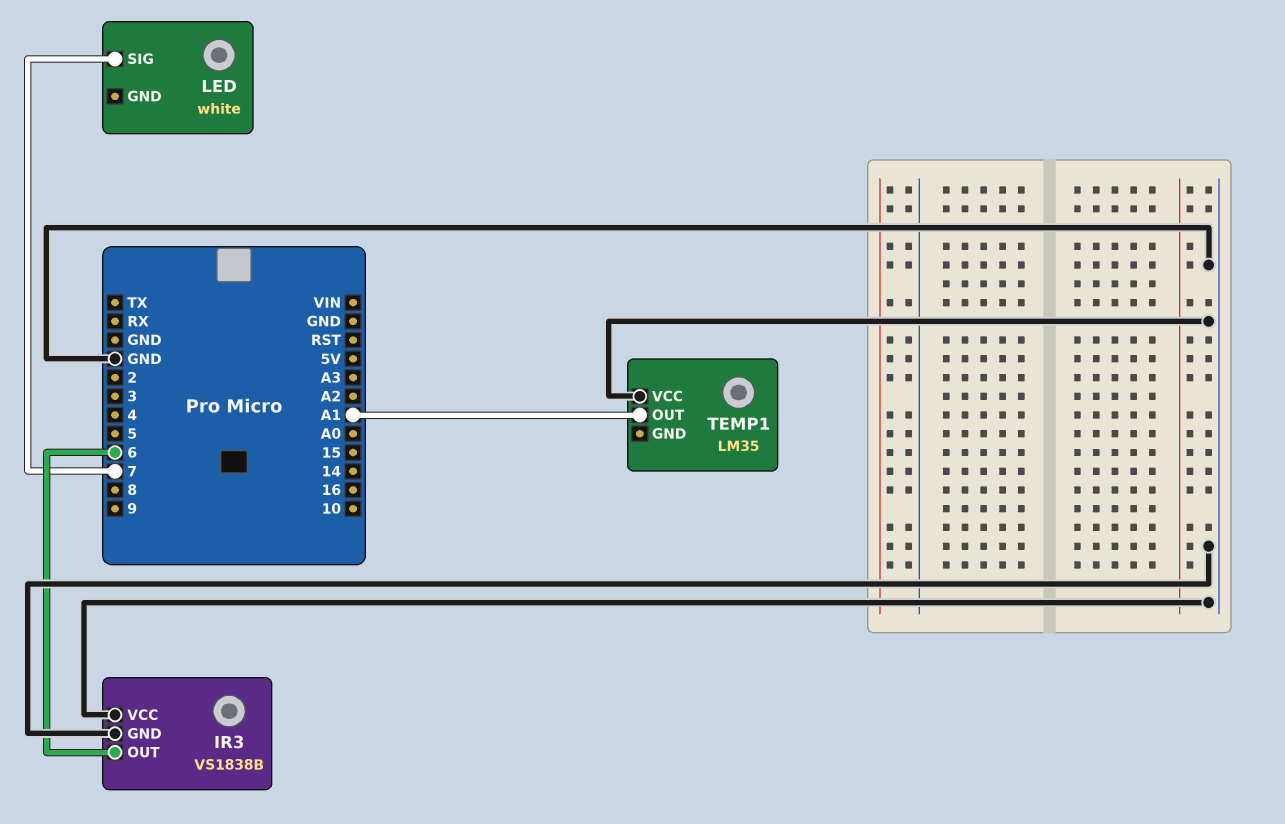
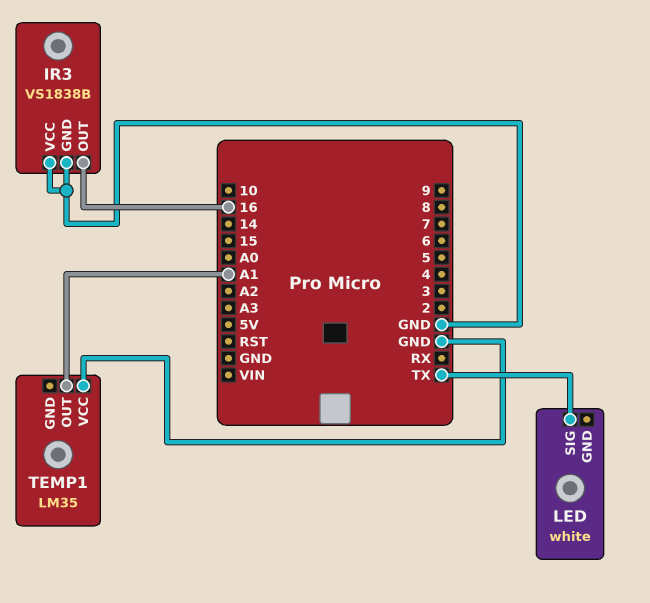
IR3 pin OUT: 6 -> 16
LED pin SIG: 7 -> TX

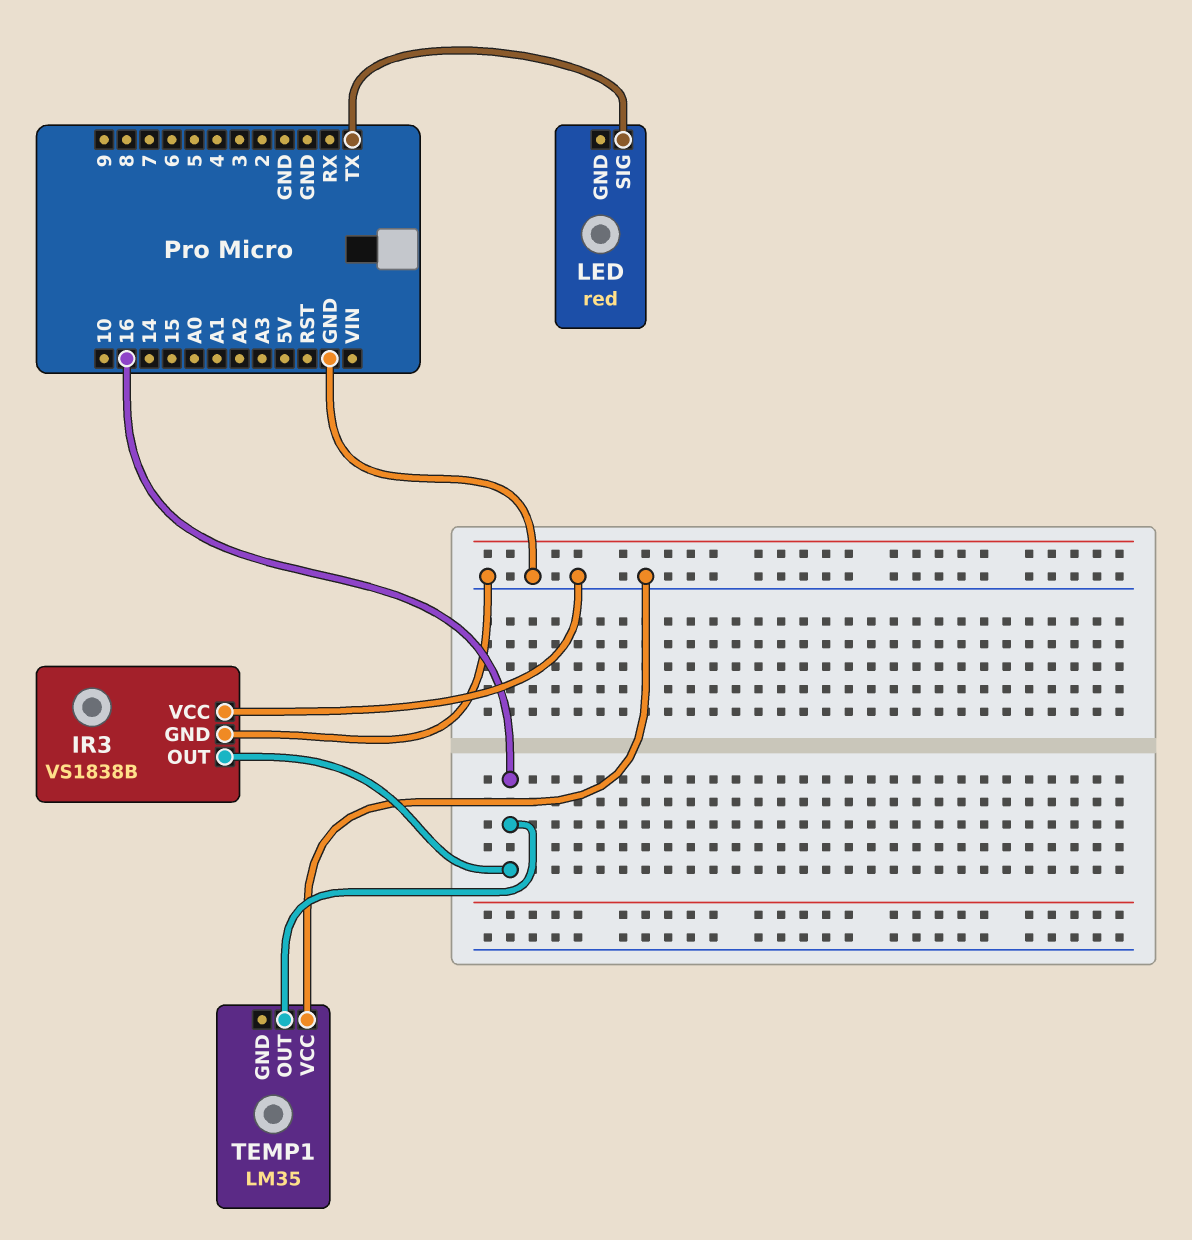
LED: white -> red
TEMP1 pin OUT: A1 -> 16

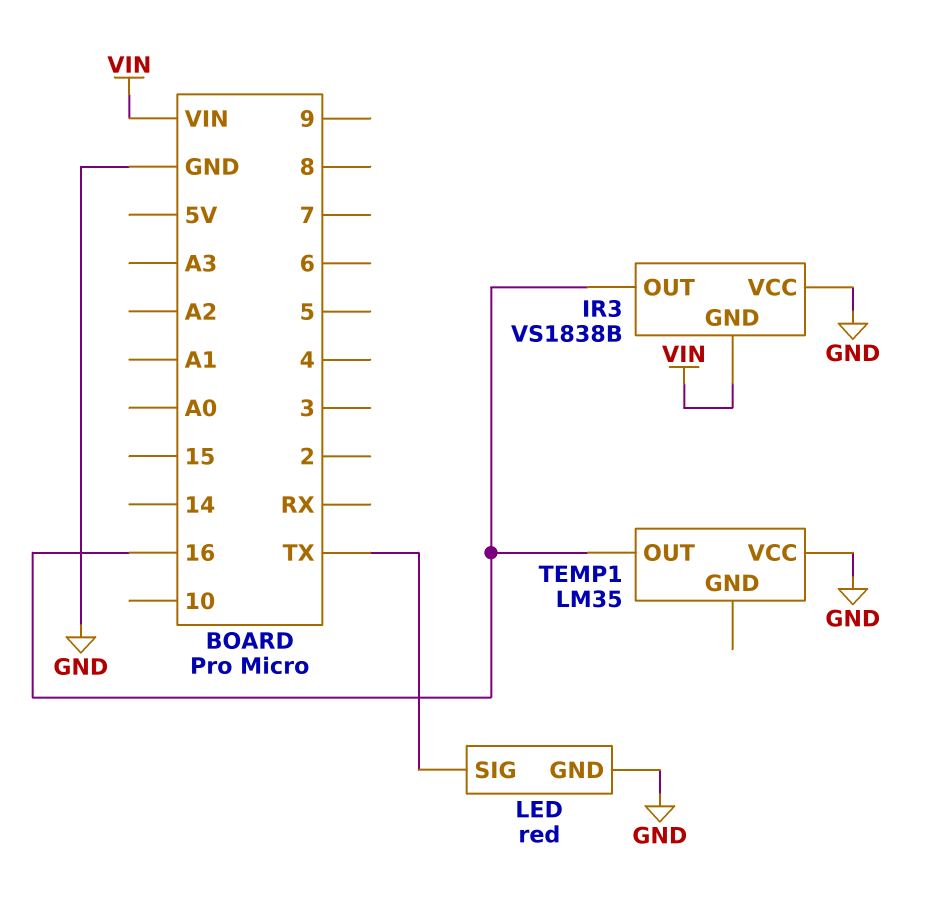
IR3 pin GND: GND -> VIN
LED pin GND: none -> GND

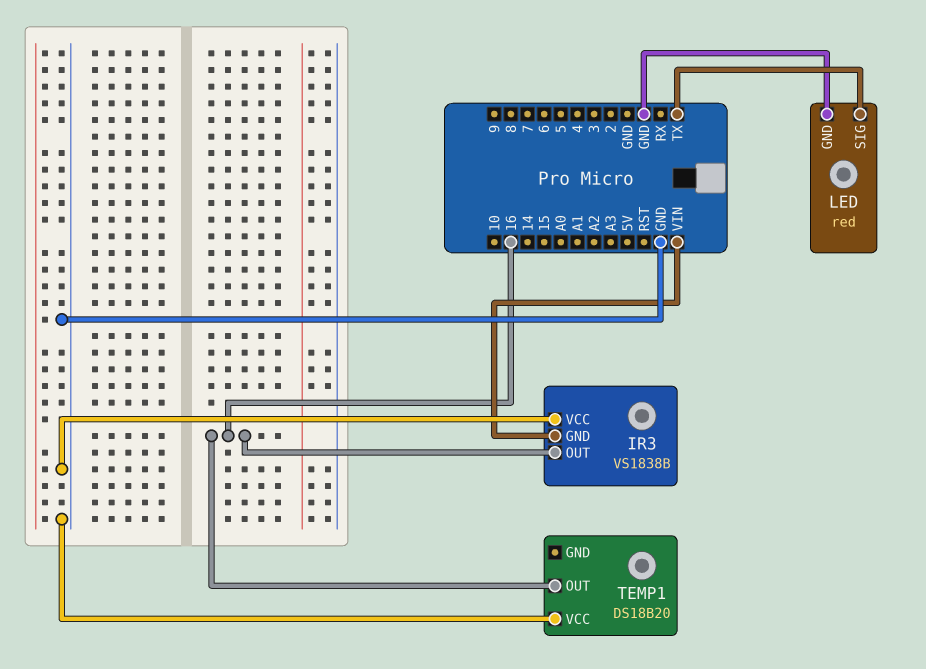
TEMP1: LM35 -> DS18B20

